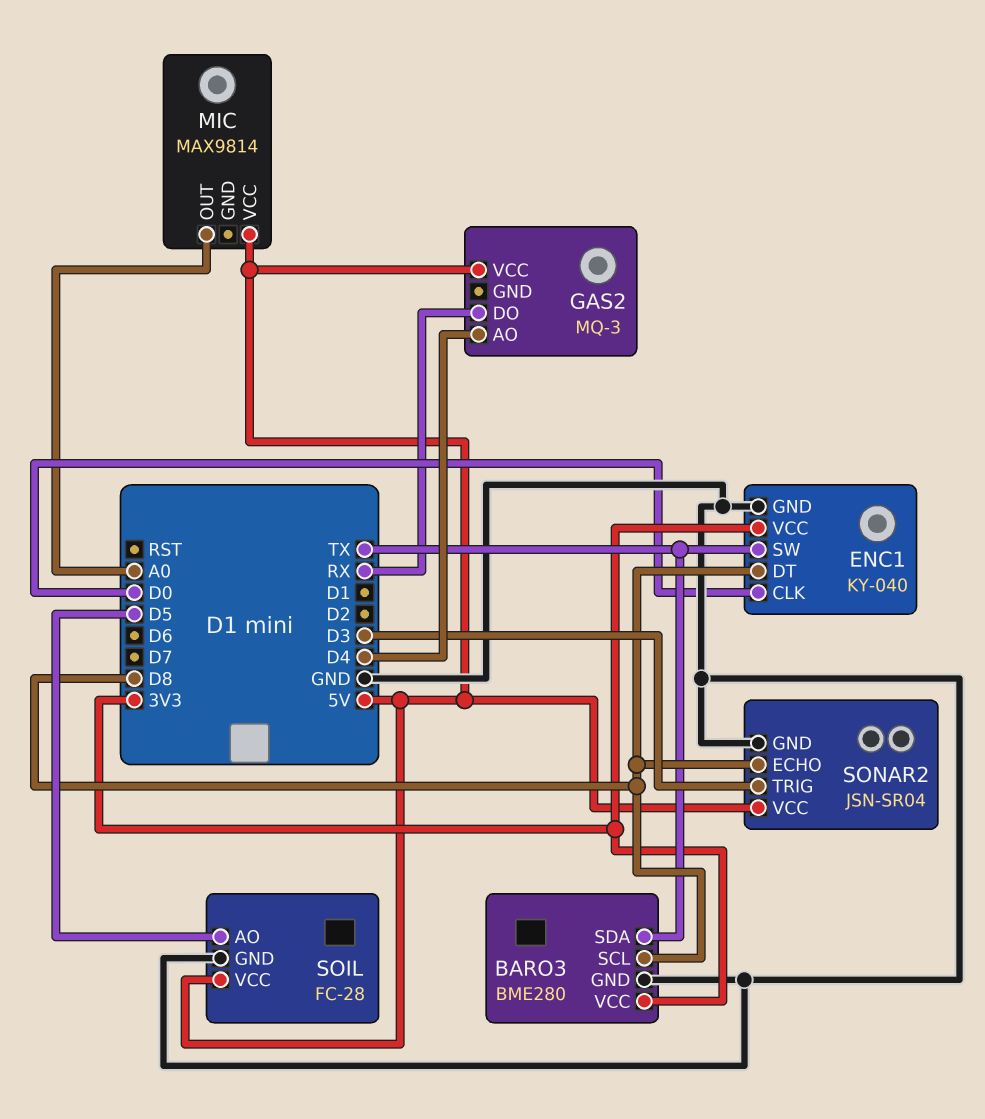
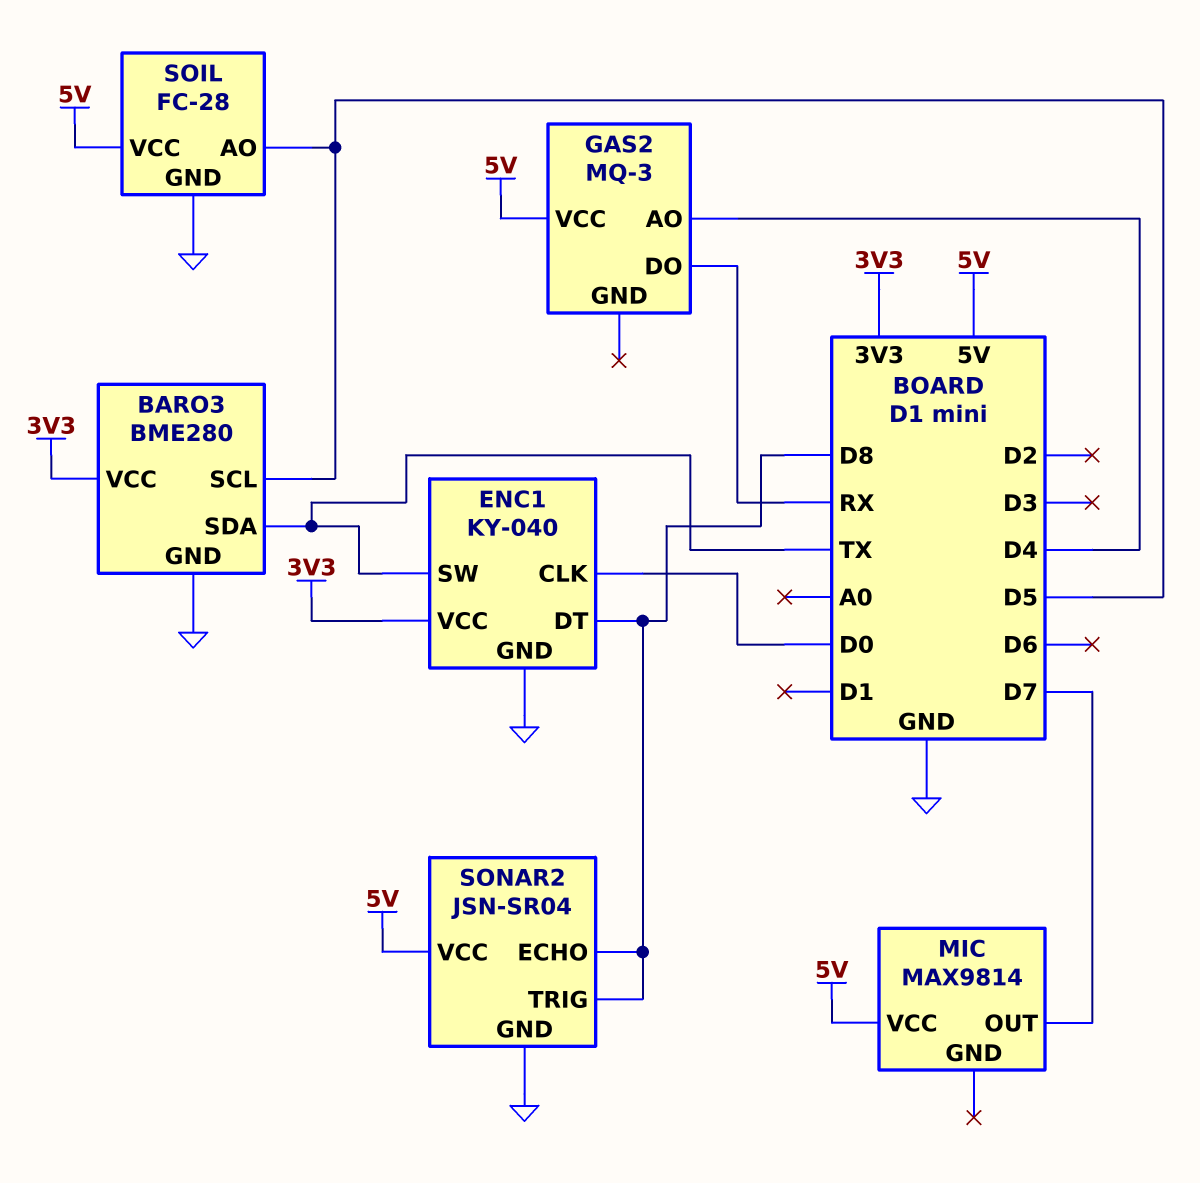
BARO3 pin SCL: D8 -> D5
MIC pin OUT: A0 -> D7
SONAR2 pin TRIG: D3 -> D8

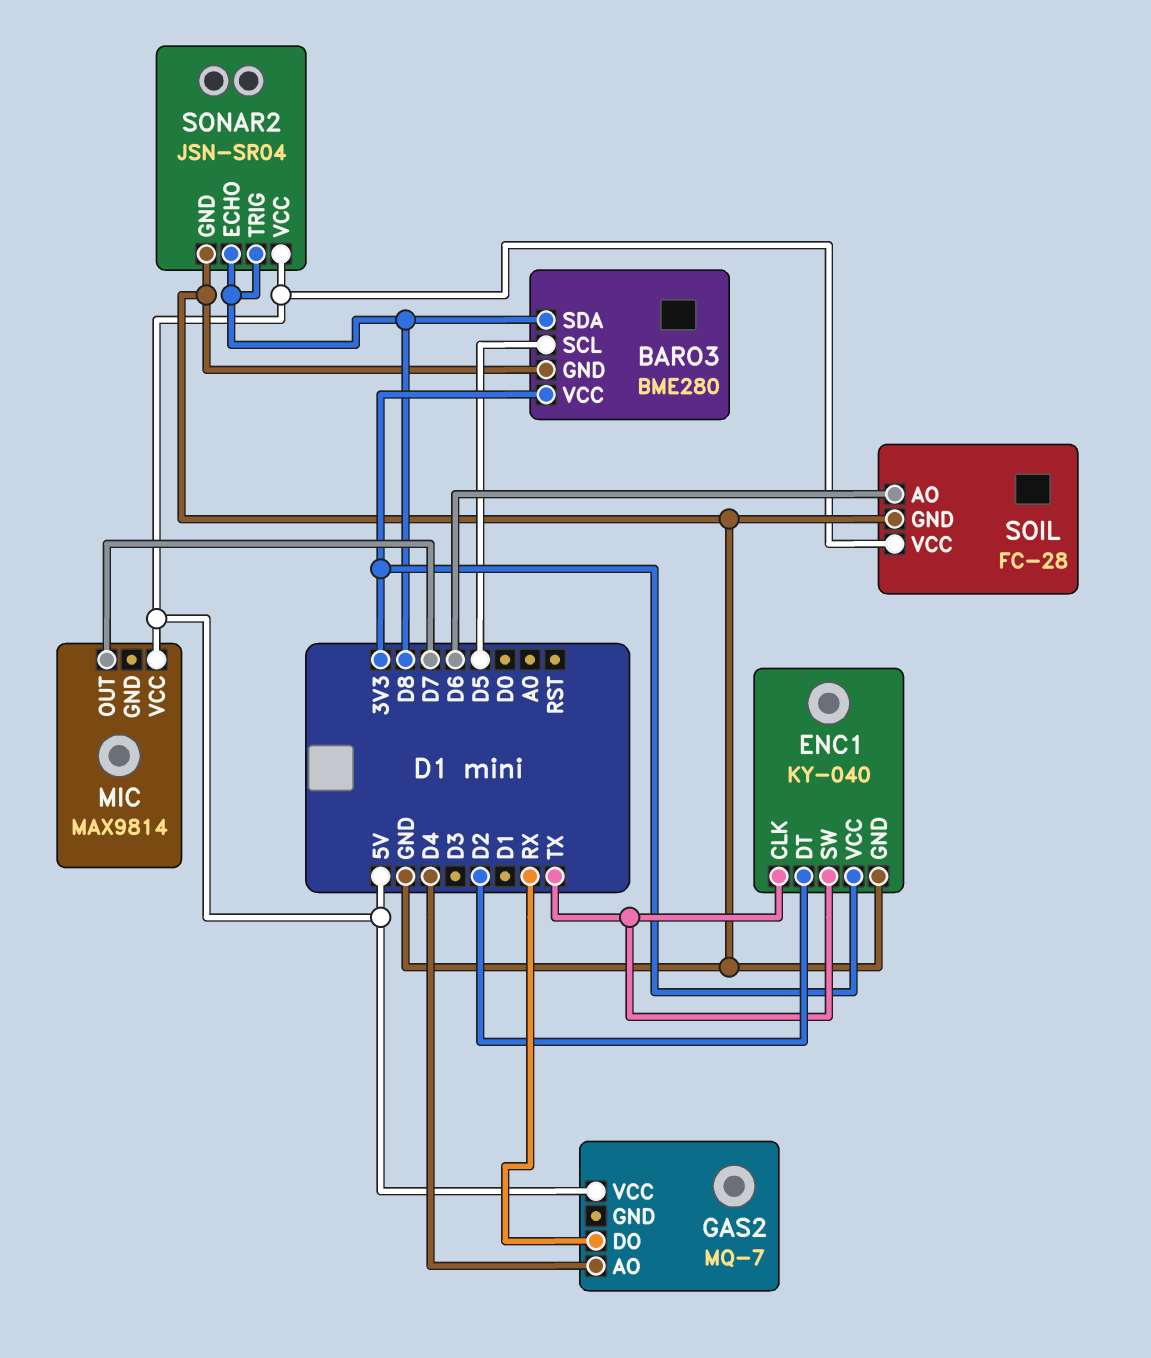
BARO3 pin SDA: TX -> D8
ENC1 pin CLK: D0 -> TX
ENC1 pin DT: D8 -> D2
GAS2: MQ-3 -> MQ-7
SOIL pin AO: D5 -> D6

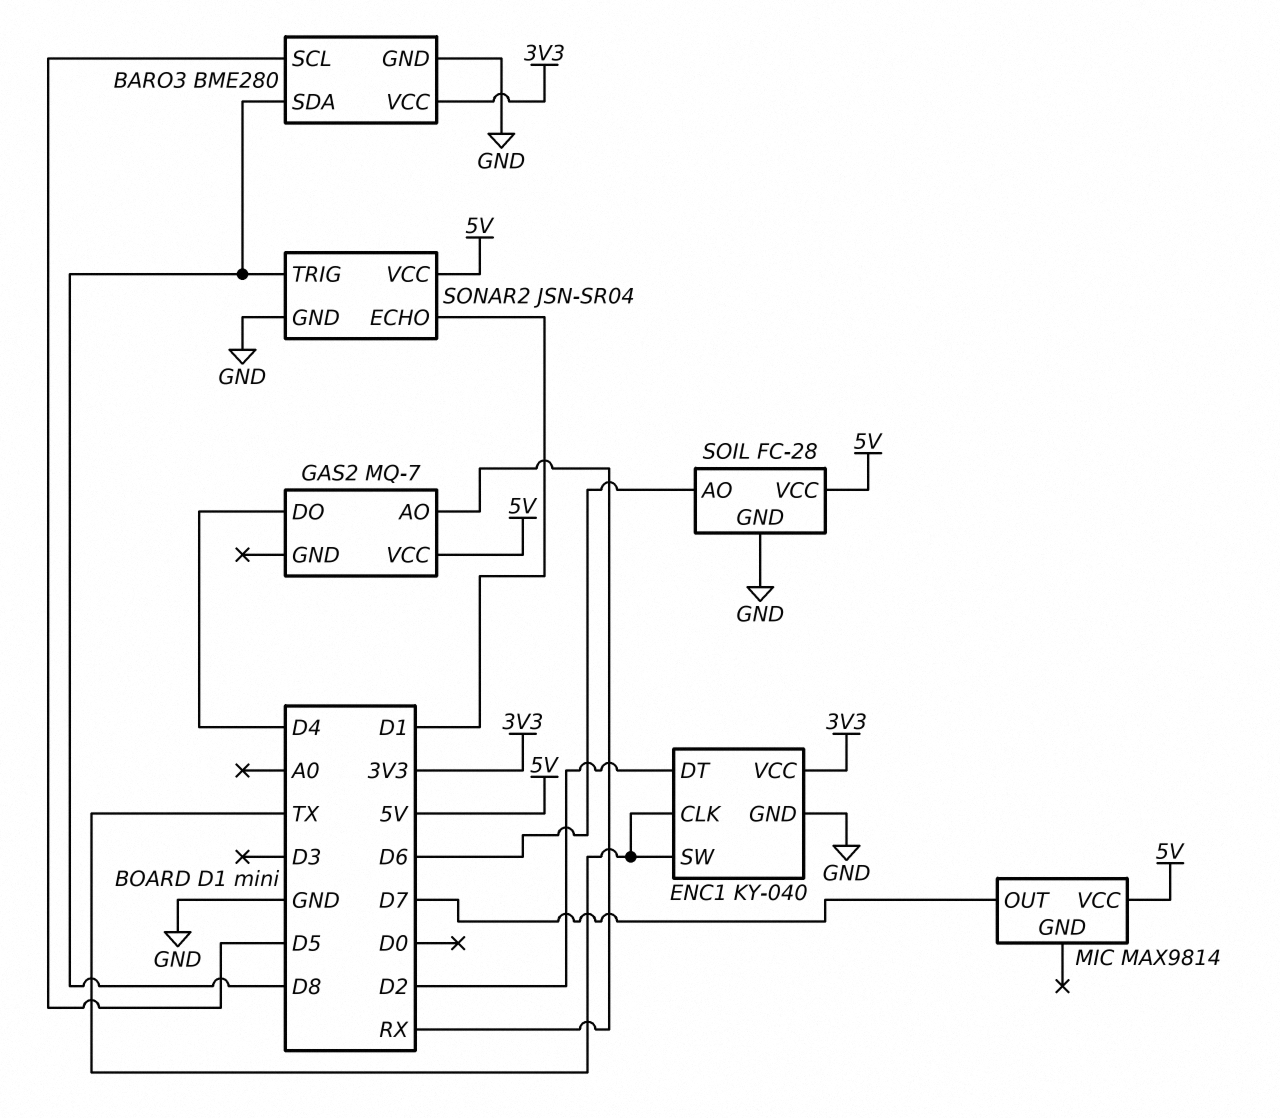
GAS2 pin AO: D4 -> RX
GAS2 pin DO: RX -> D4
SONAR2 pin ECHO: D8 -> D1

